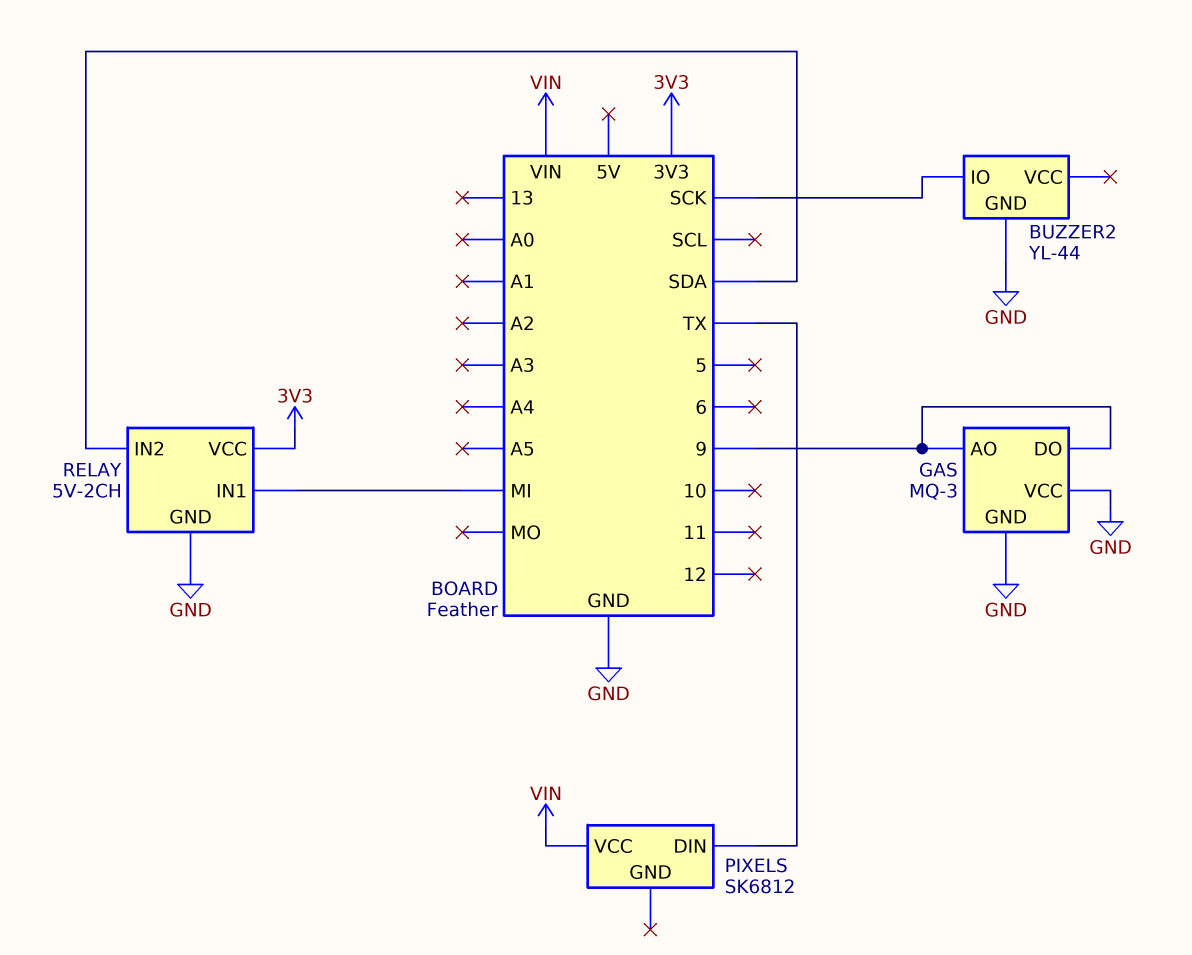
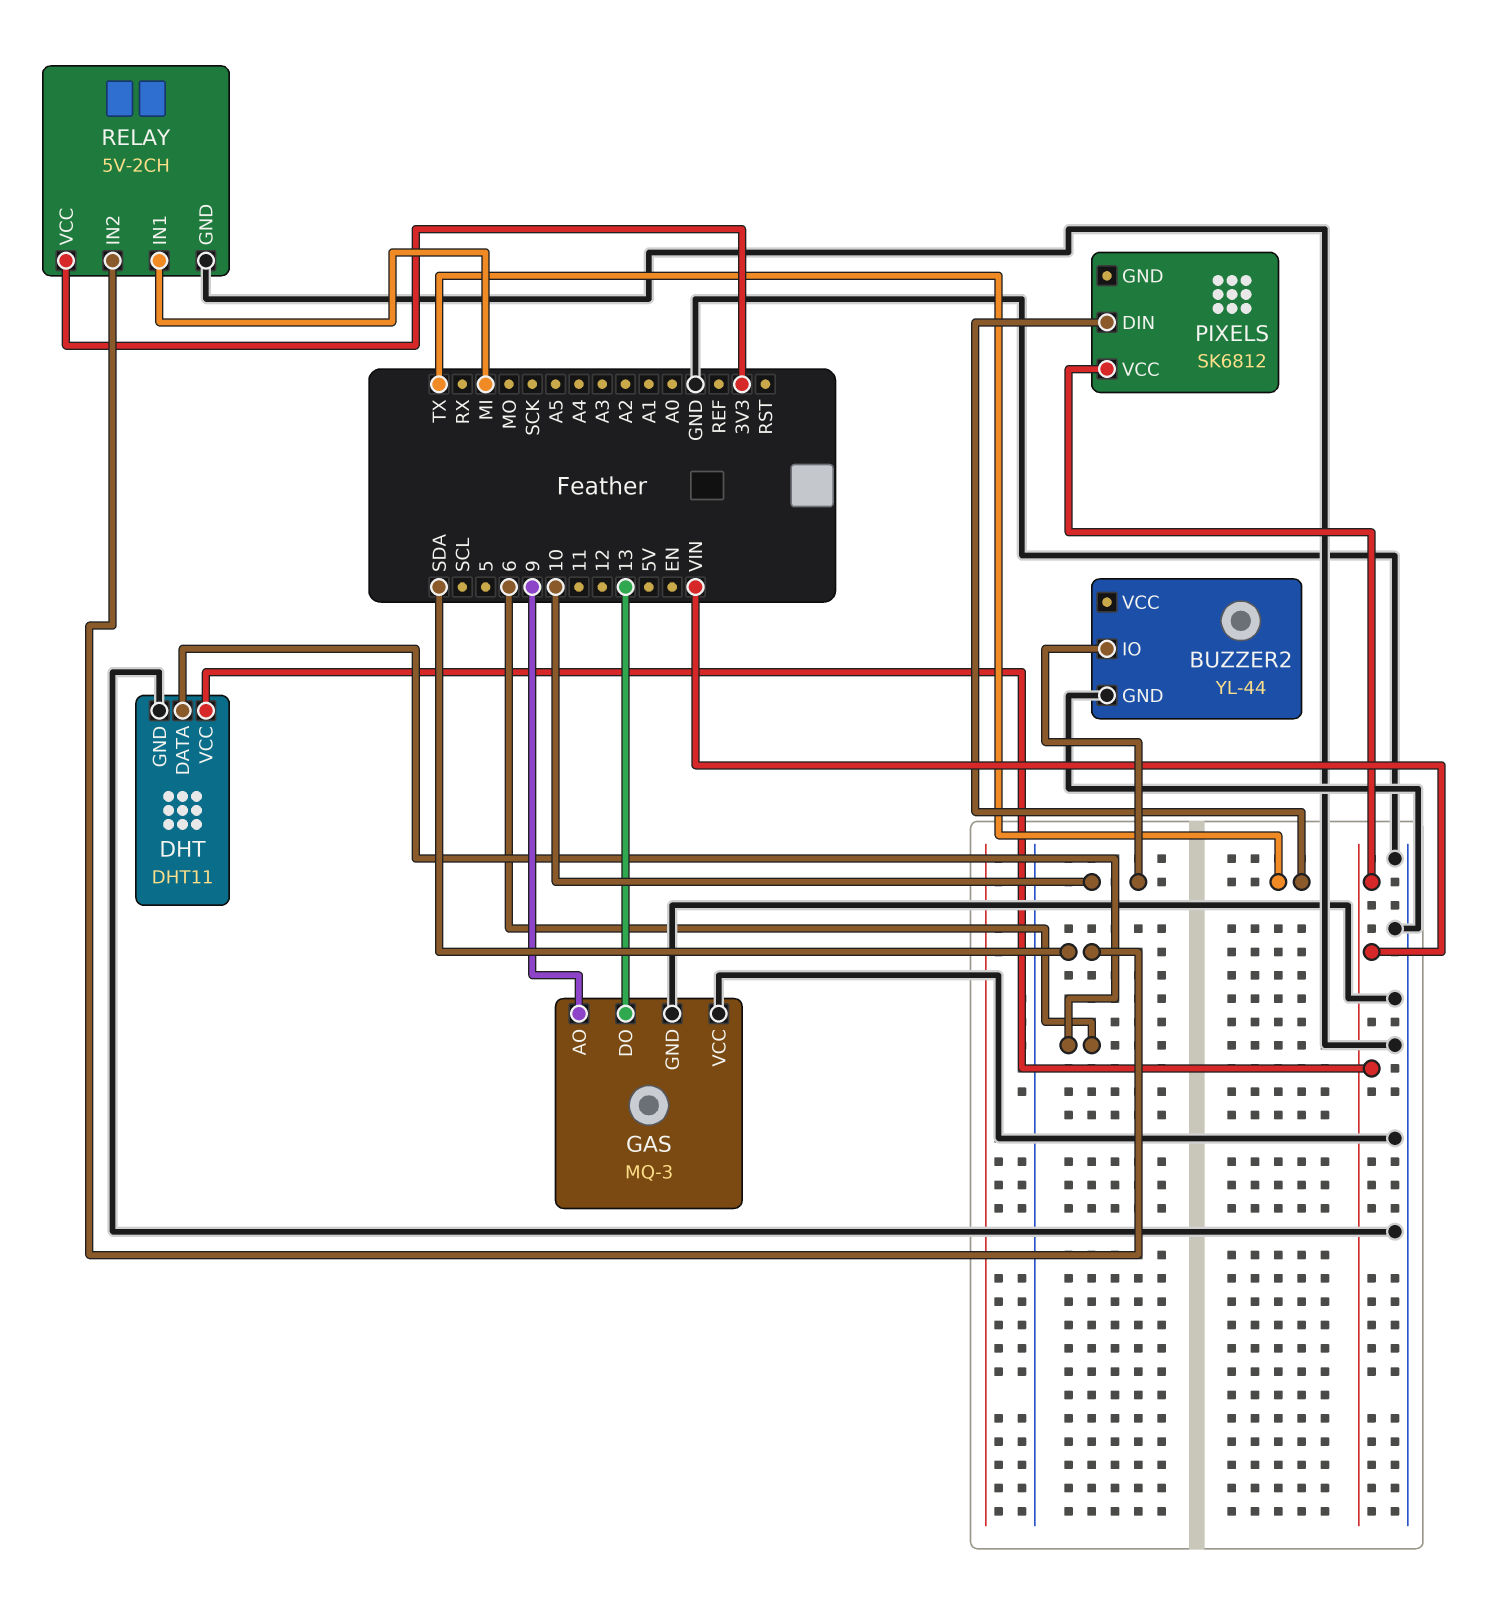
BUZZER2 pin IO: SCK -> 10
DHT: none -> DHT11
DHT pin DATA: none -> 6
DHT pin GND: none -> GND
DHT pin VCC: none -> VIN
GAS pin DO: 9 -> 13

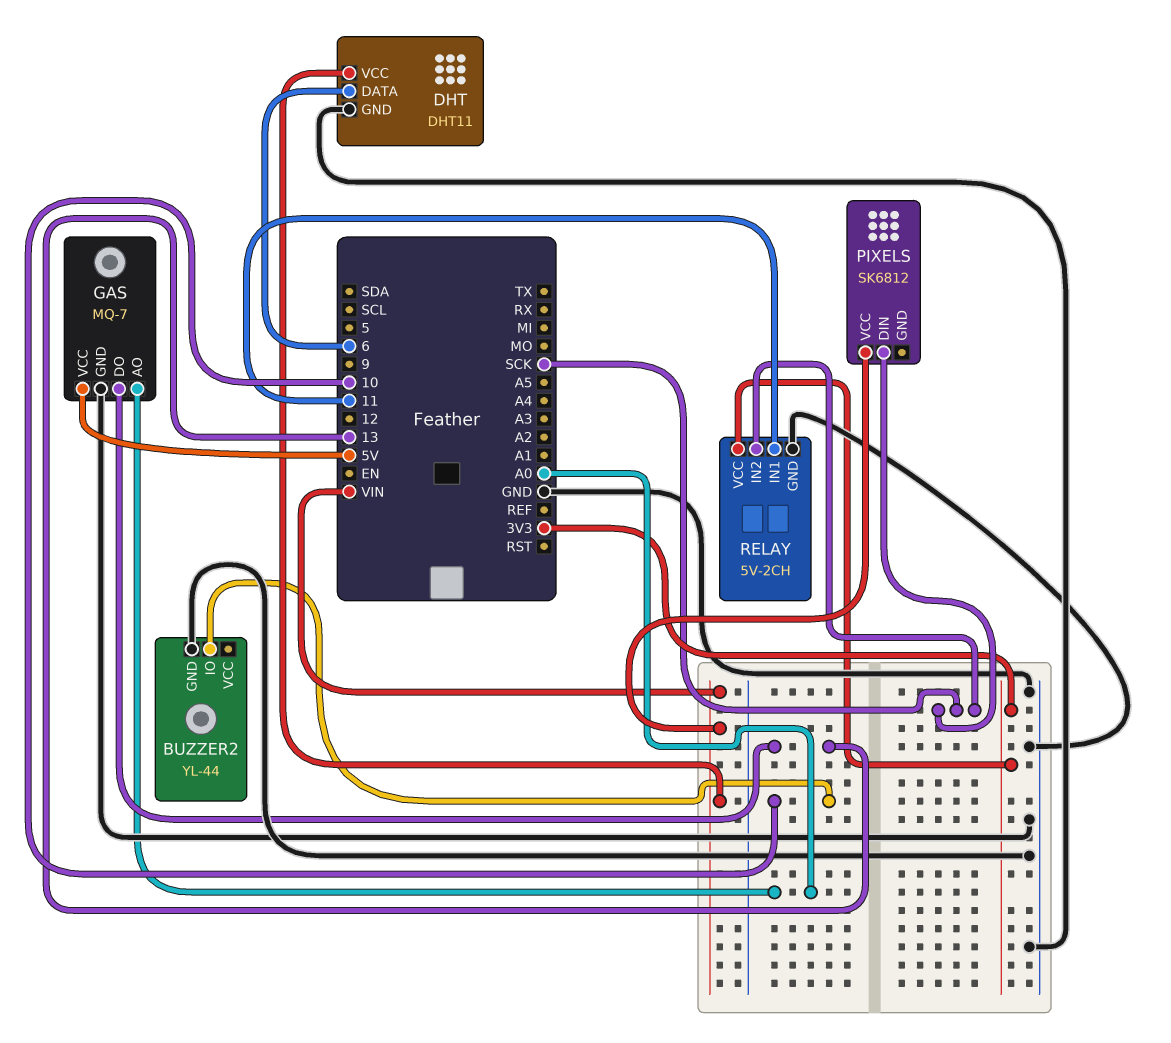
GAS: MQ-3 -> MQ-7
GAS pin AO: 9 -> A0
GAS pin VCC: GND -> 5V
PIXELS pin DIN: TX -> SCK
RELAY pin IN1: MI -> 11
RELAY pin IN2: SDA -> SCK

